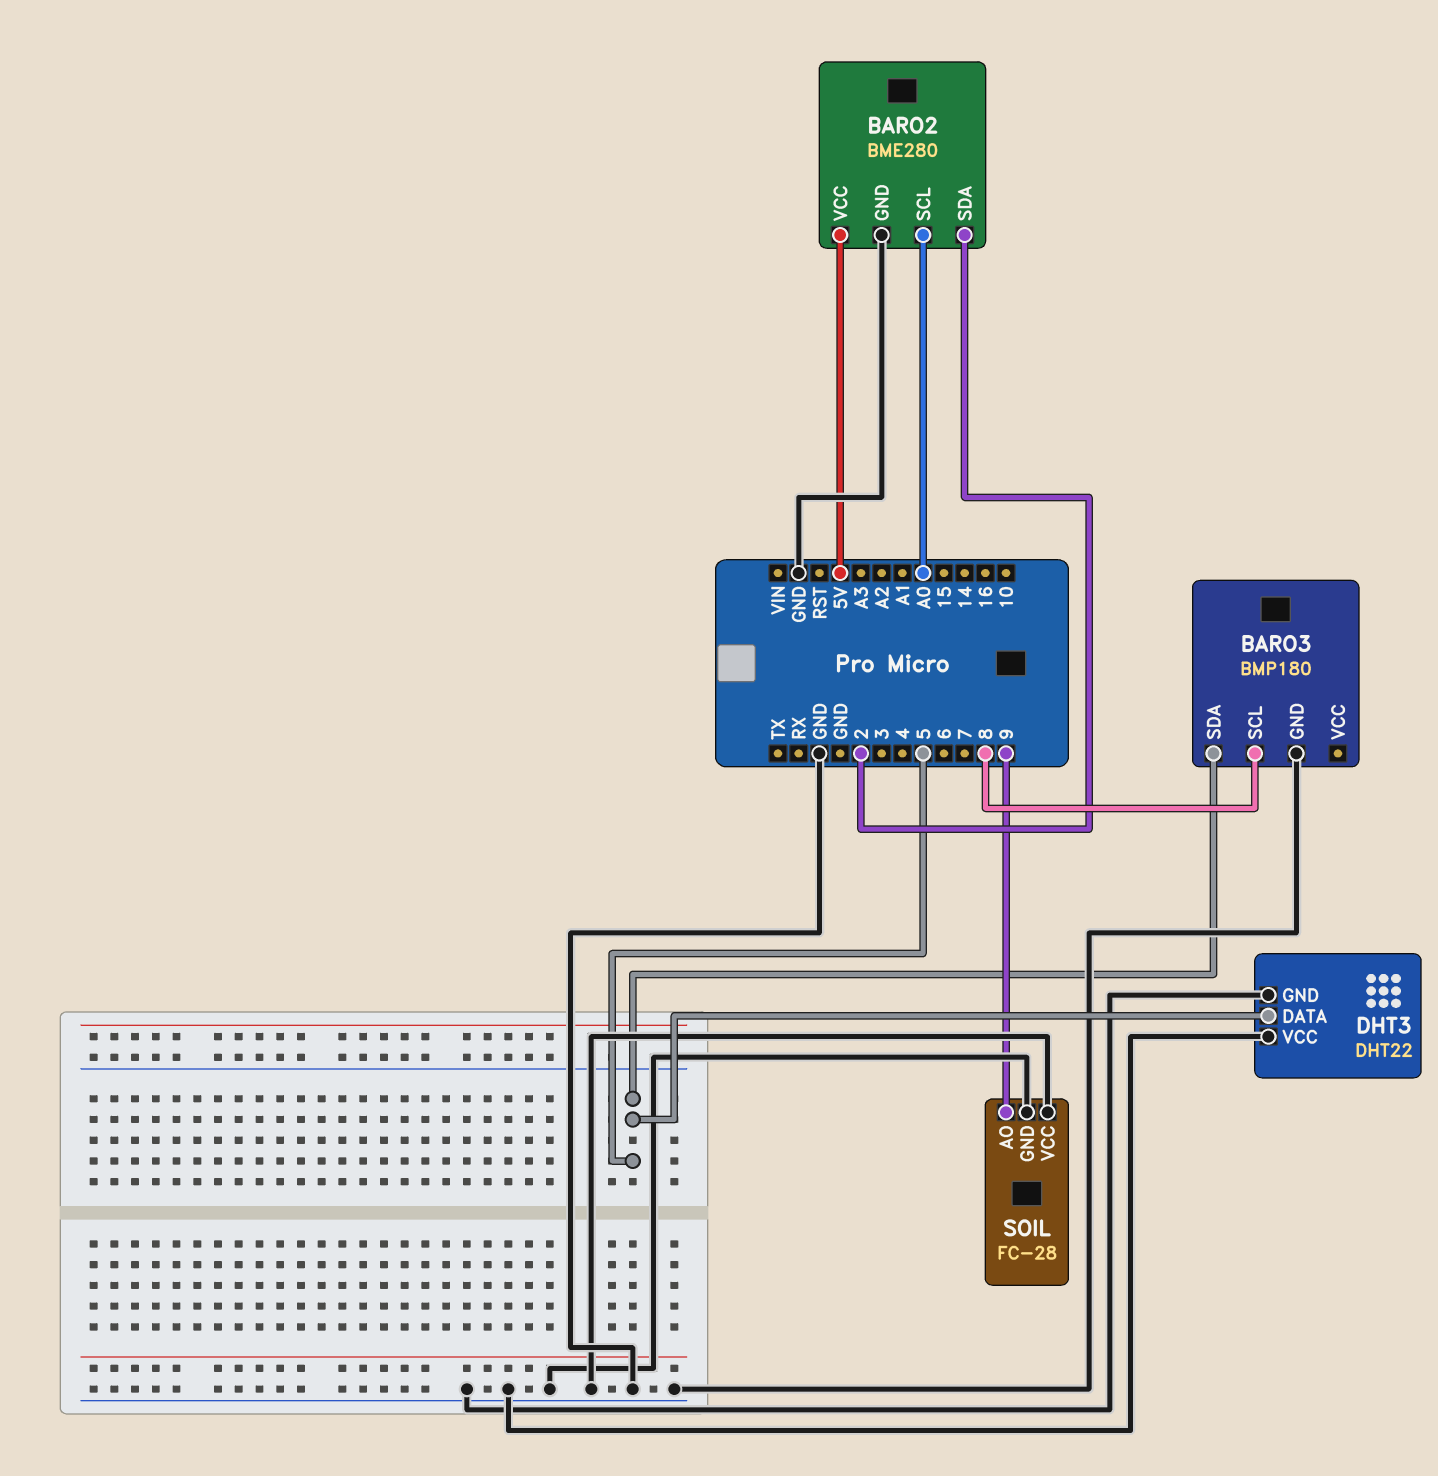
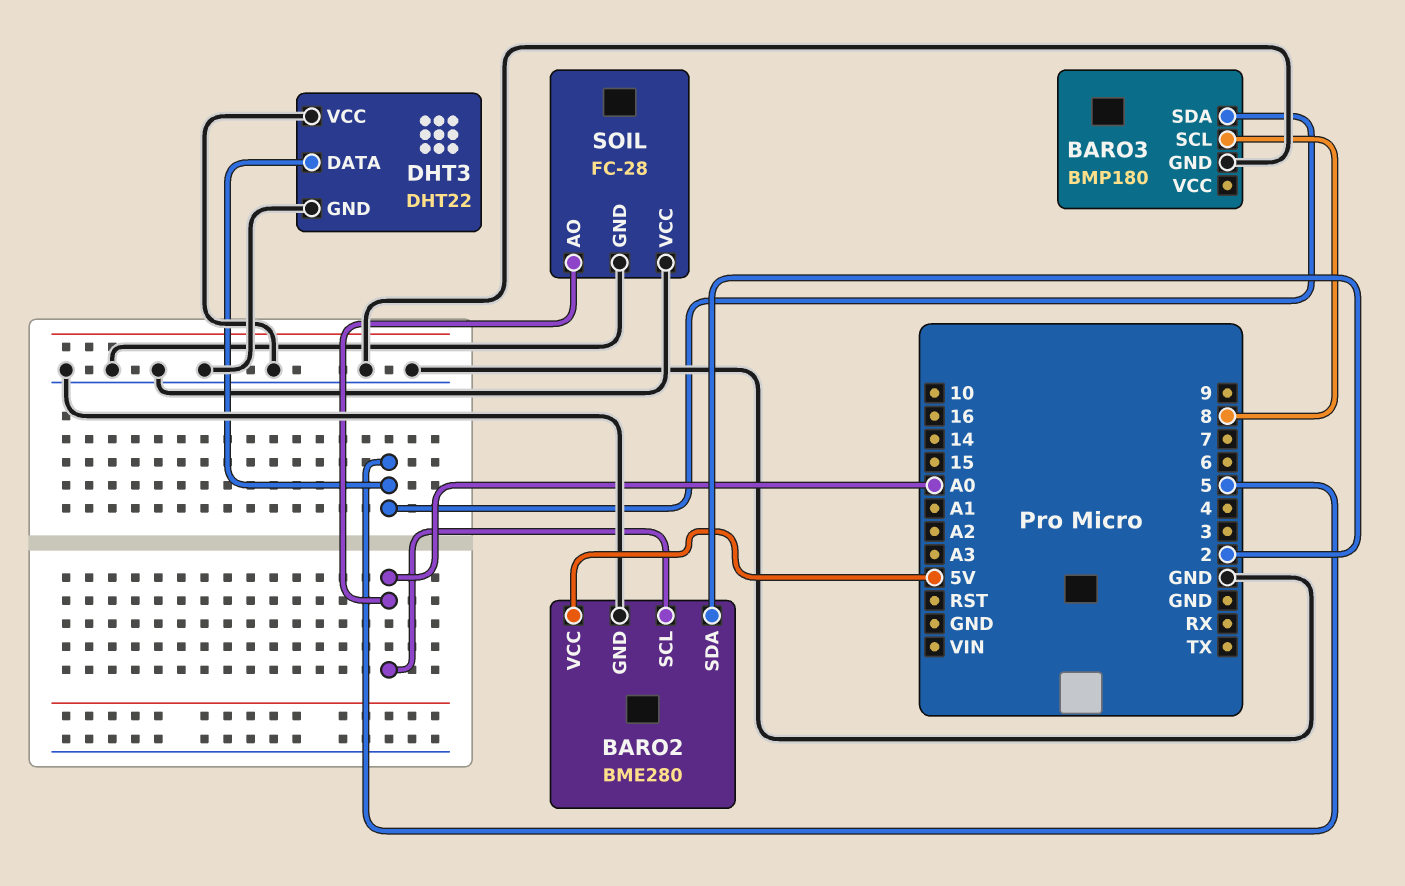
SOIL pin AO: 9 -> A0

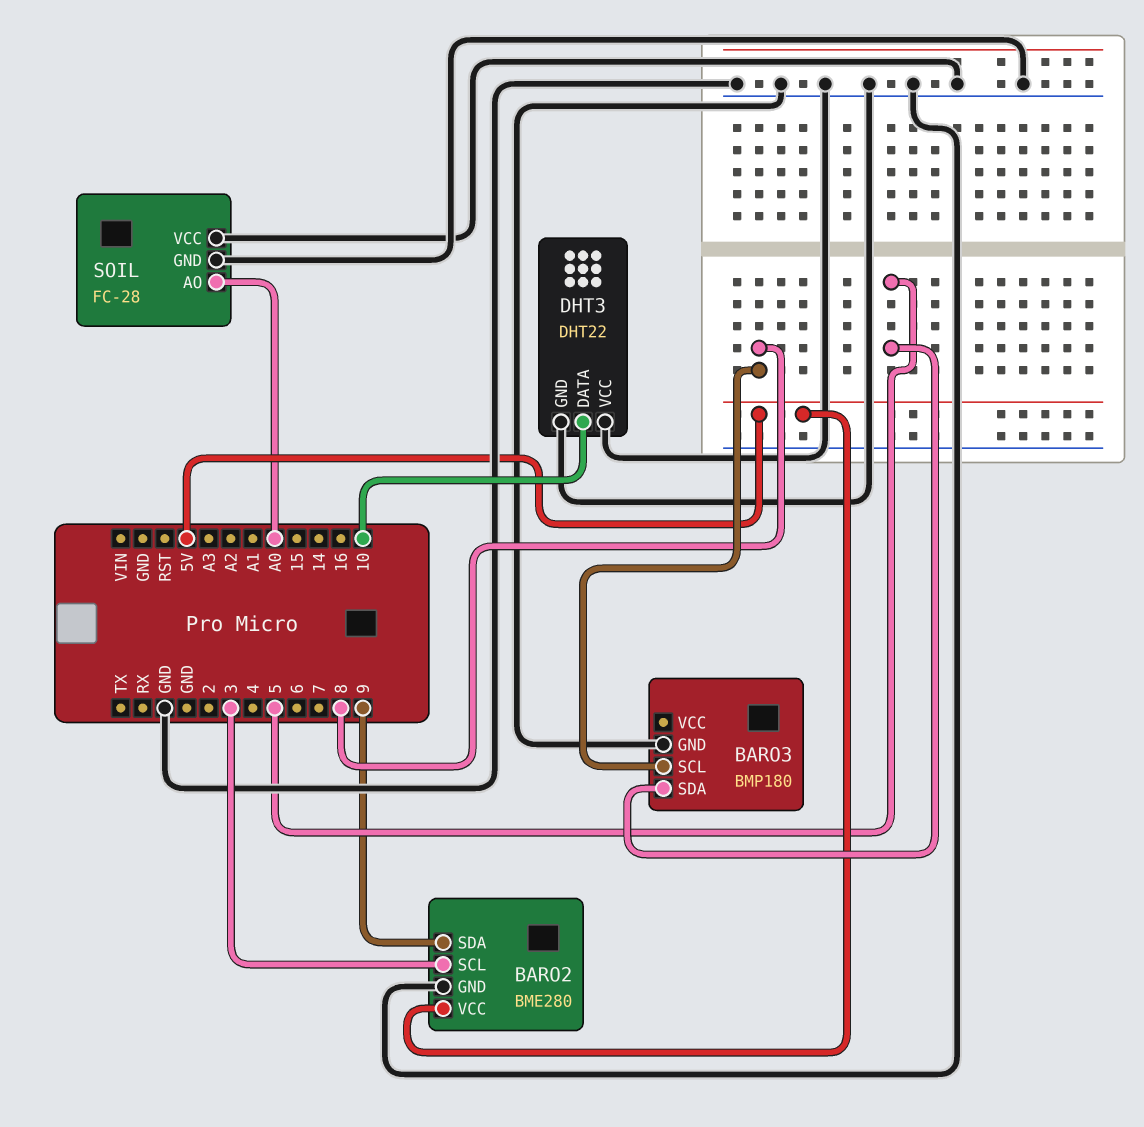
BARO2 pin SCL: A0 -> 3
BARO2 pin SDA: 2 -> 9
DHT3 pin DATA: 5 -> 10

